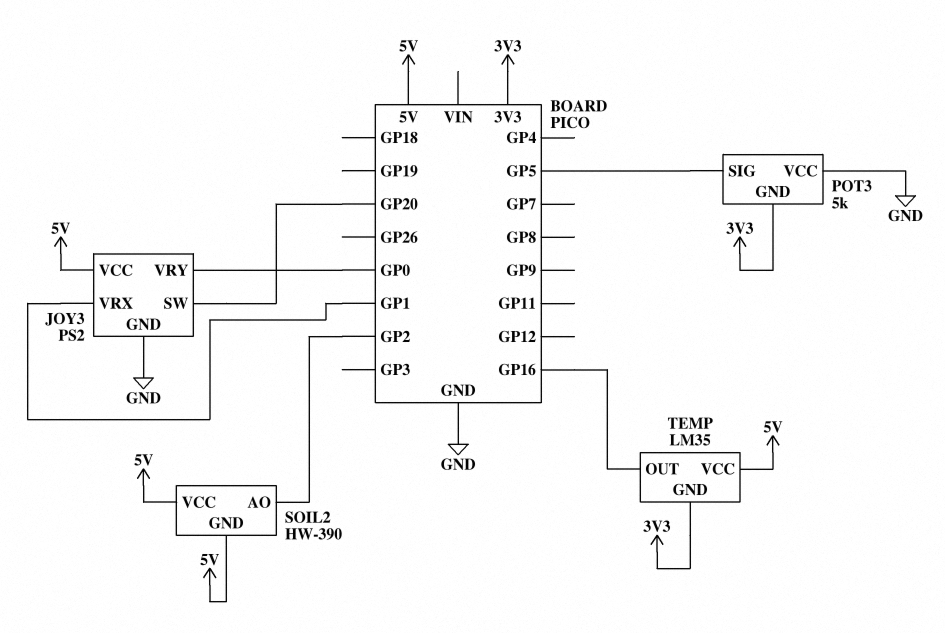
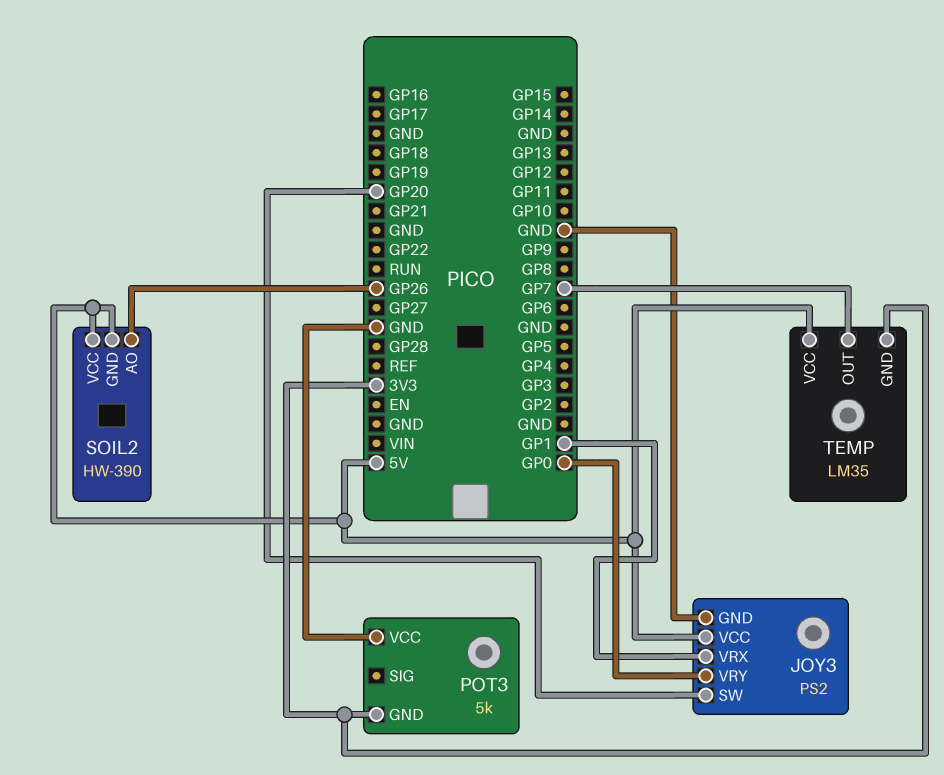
POT3 pin SIG: GP5 -> none
SOIL2 pin AO: GP2 -> GP26
TEMP pin OUT: GP16 -> GP7

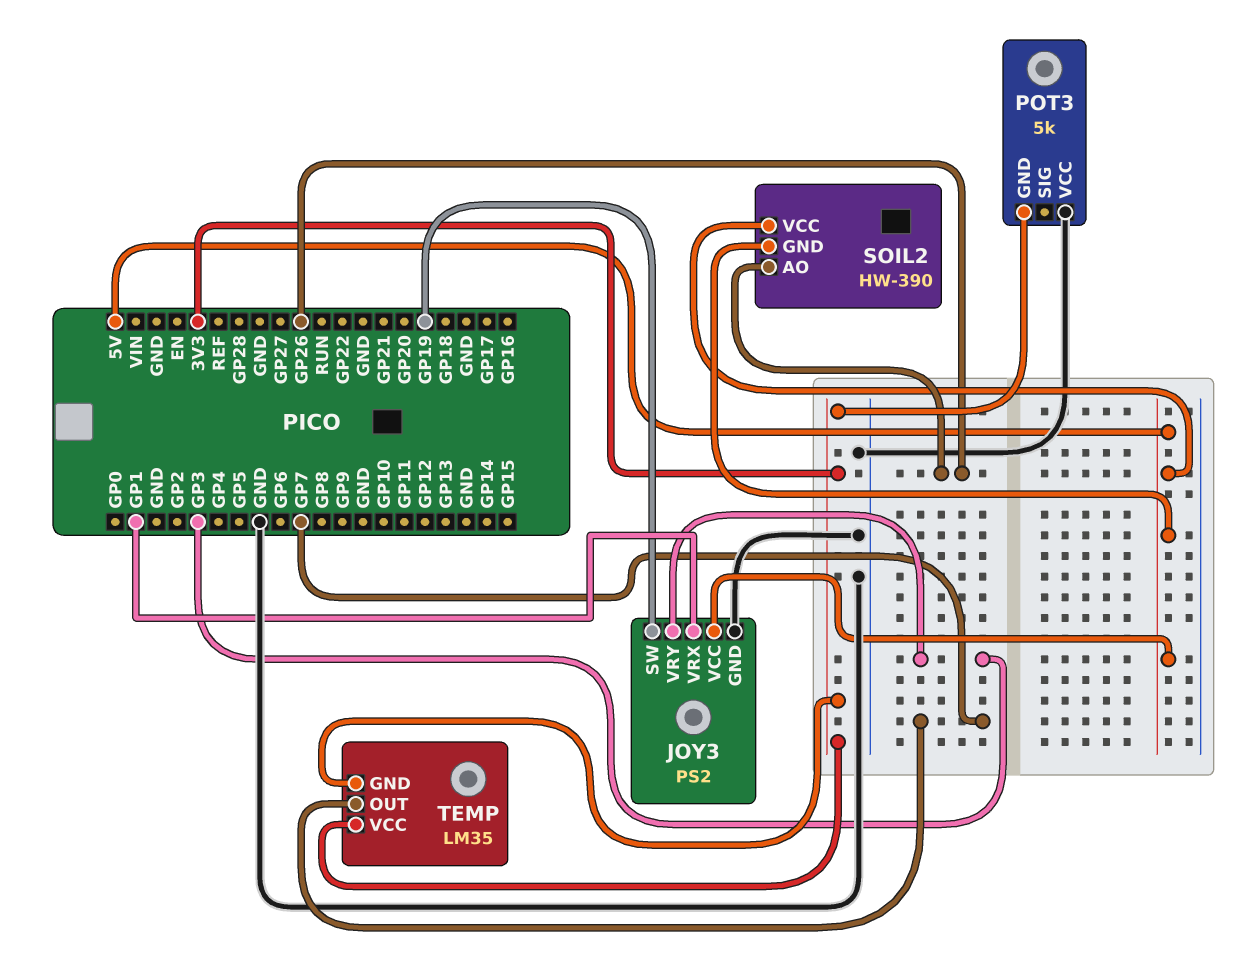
JOY3 pin SW: GP20 -> GP19
JOY3 pin VRY: GP0 -> GP3
TEMP pin VCC: 5V -> 3V3

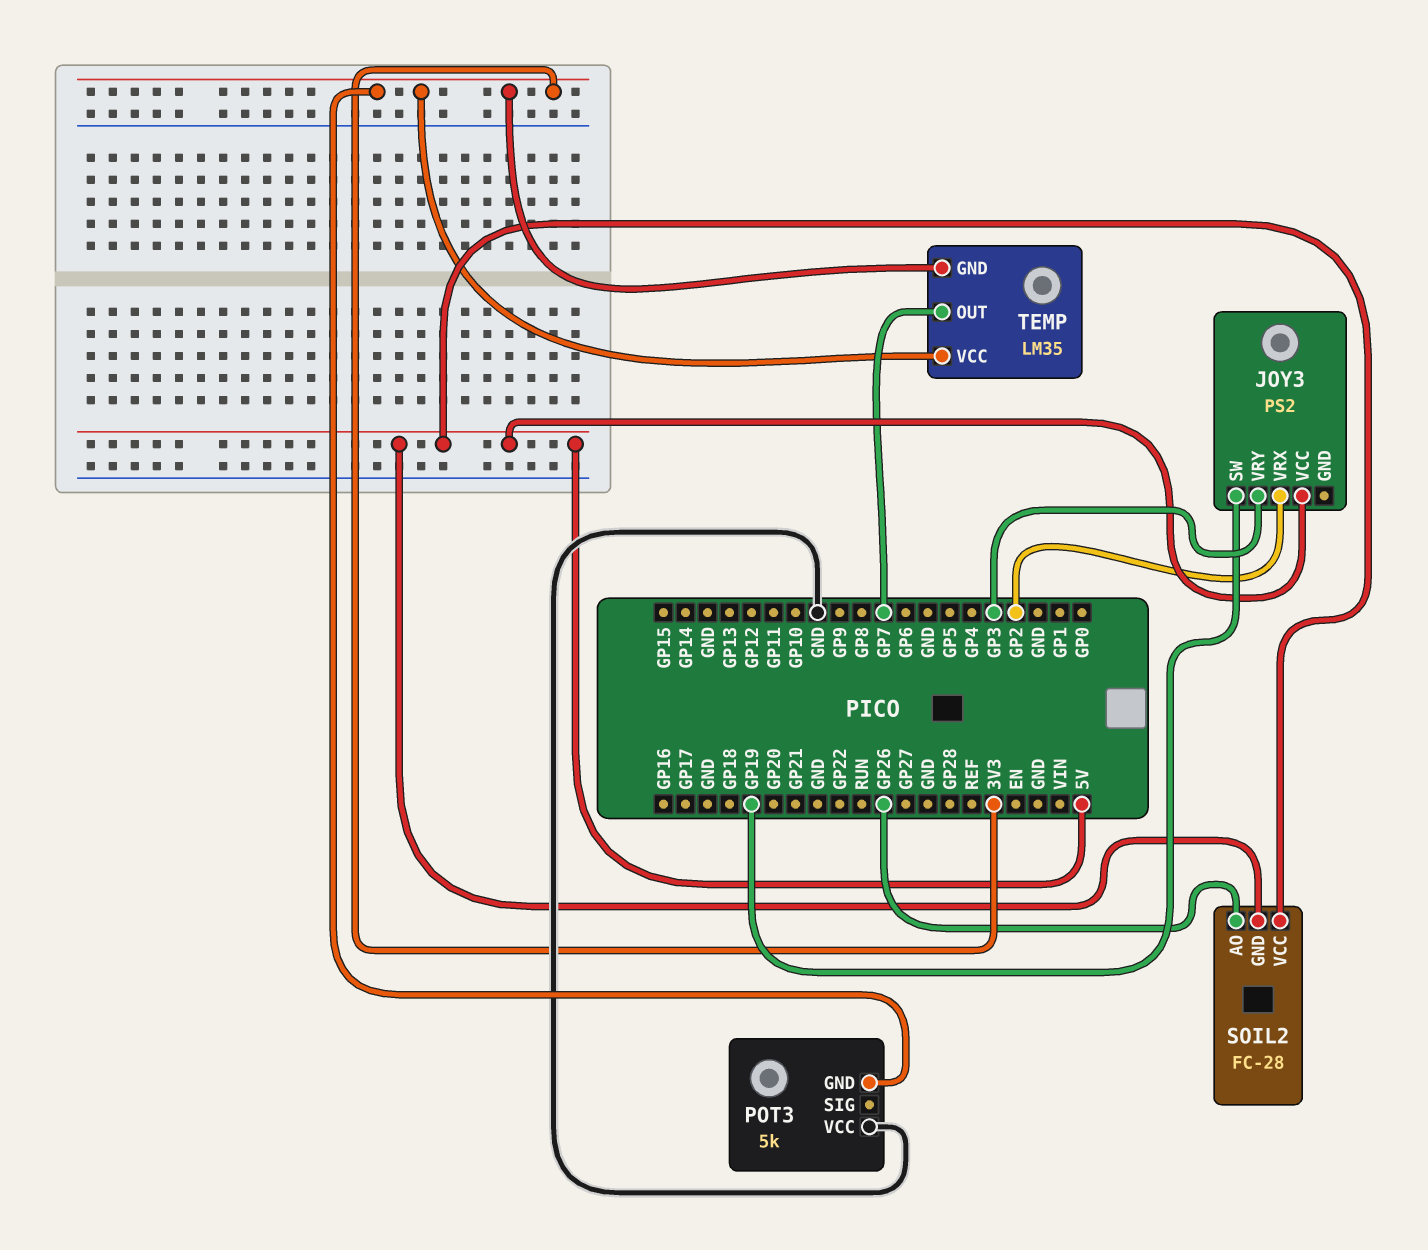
JOY3 pin GND: GND -> none
JOY3 pin VRX: GP1 -> GP2
SOIL2: HW-390 -> FC-28

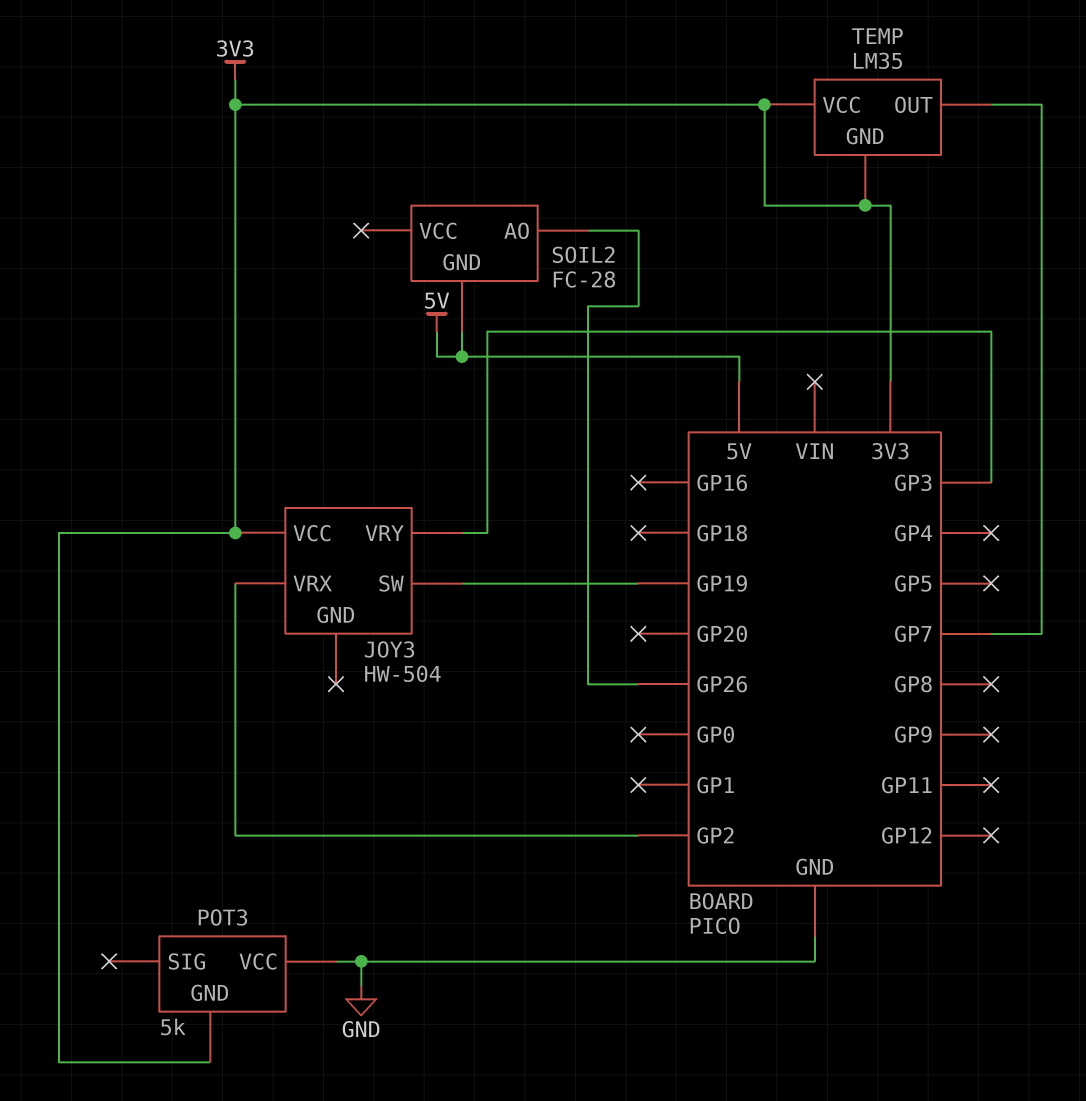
JOY3: PS2 -> HW-504
JOY3 pin VCC: 5V -> 3V3
SOIL2 pin VCC: 5V -> none

